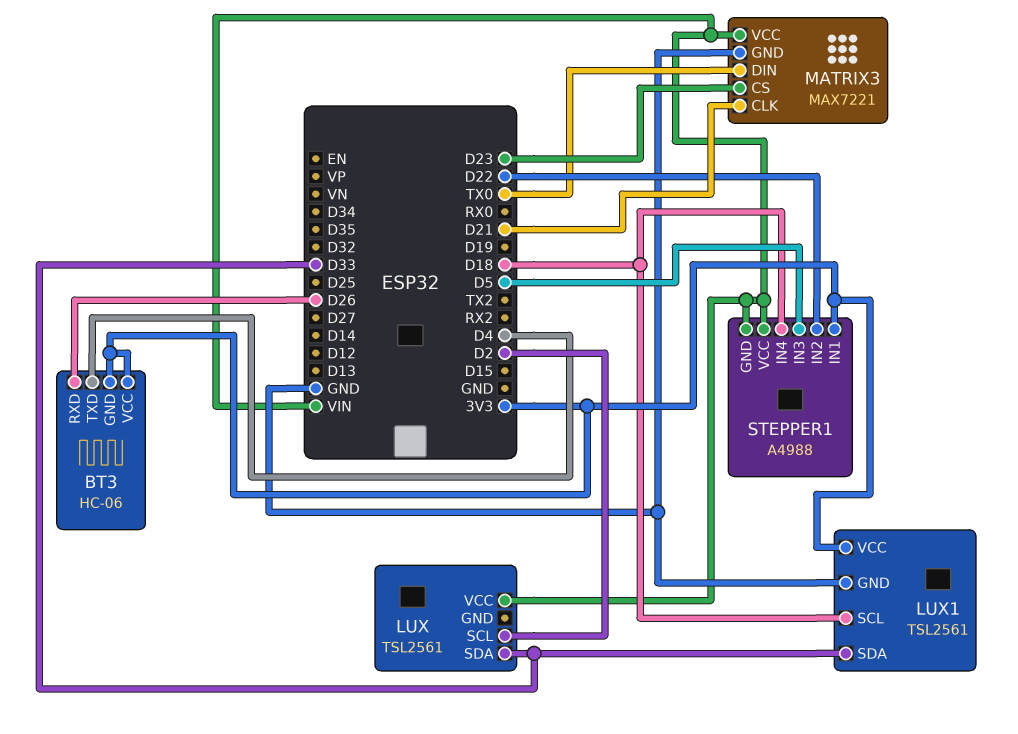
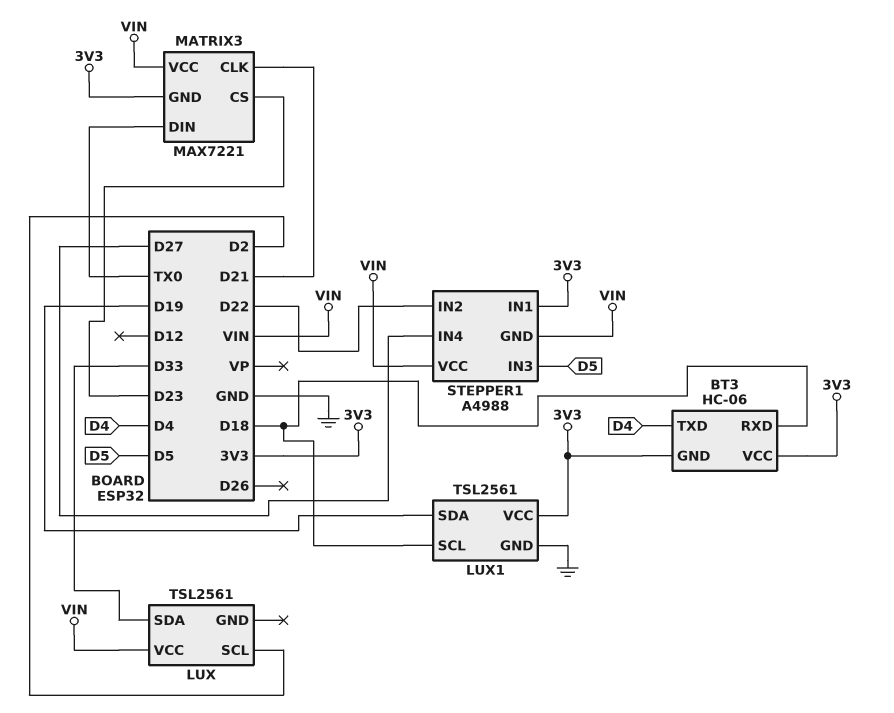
BT3 pin RXD: D26 -> D18
LUX1 pin SDA: D33 -> D19
MATRIX3 pin GND: GND -> 3V3
STEPPER1 pin IN4: D18 -> D27

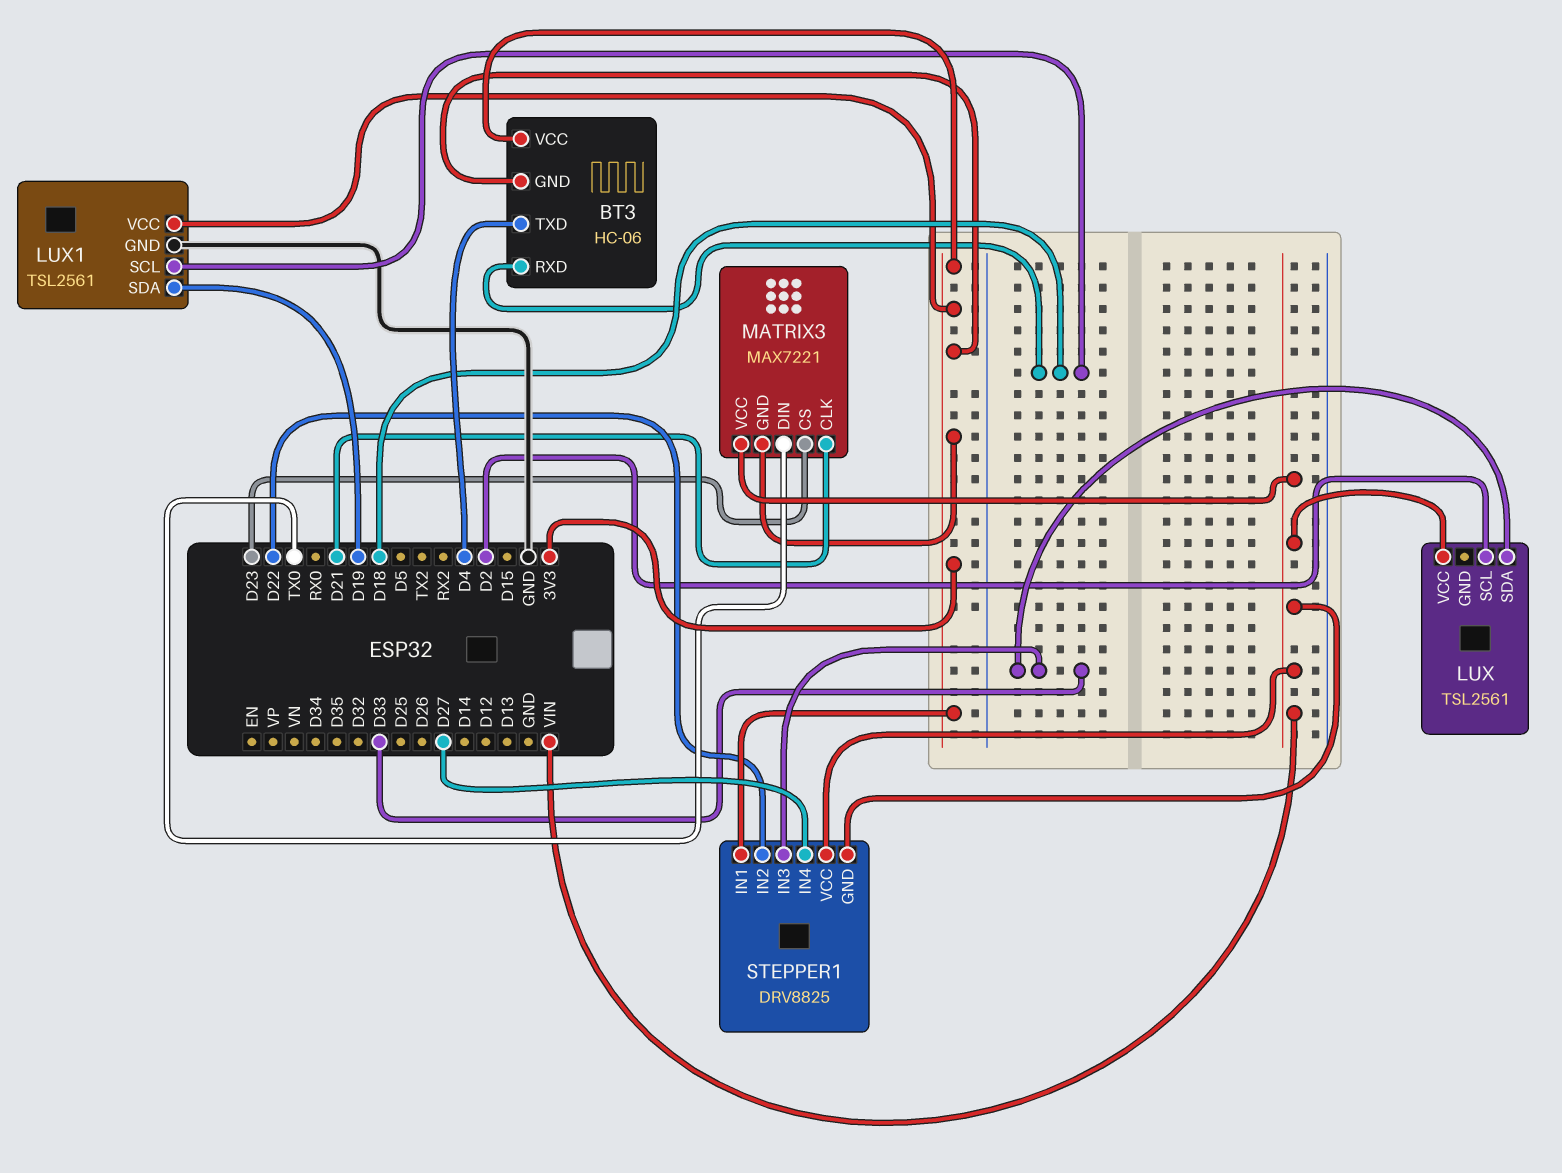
STEPPER1: A4988 -> DRV8825
STEPPER1 pin IN3: D5 -> D33

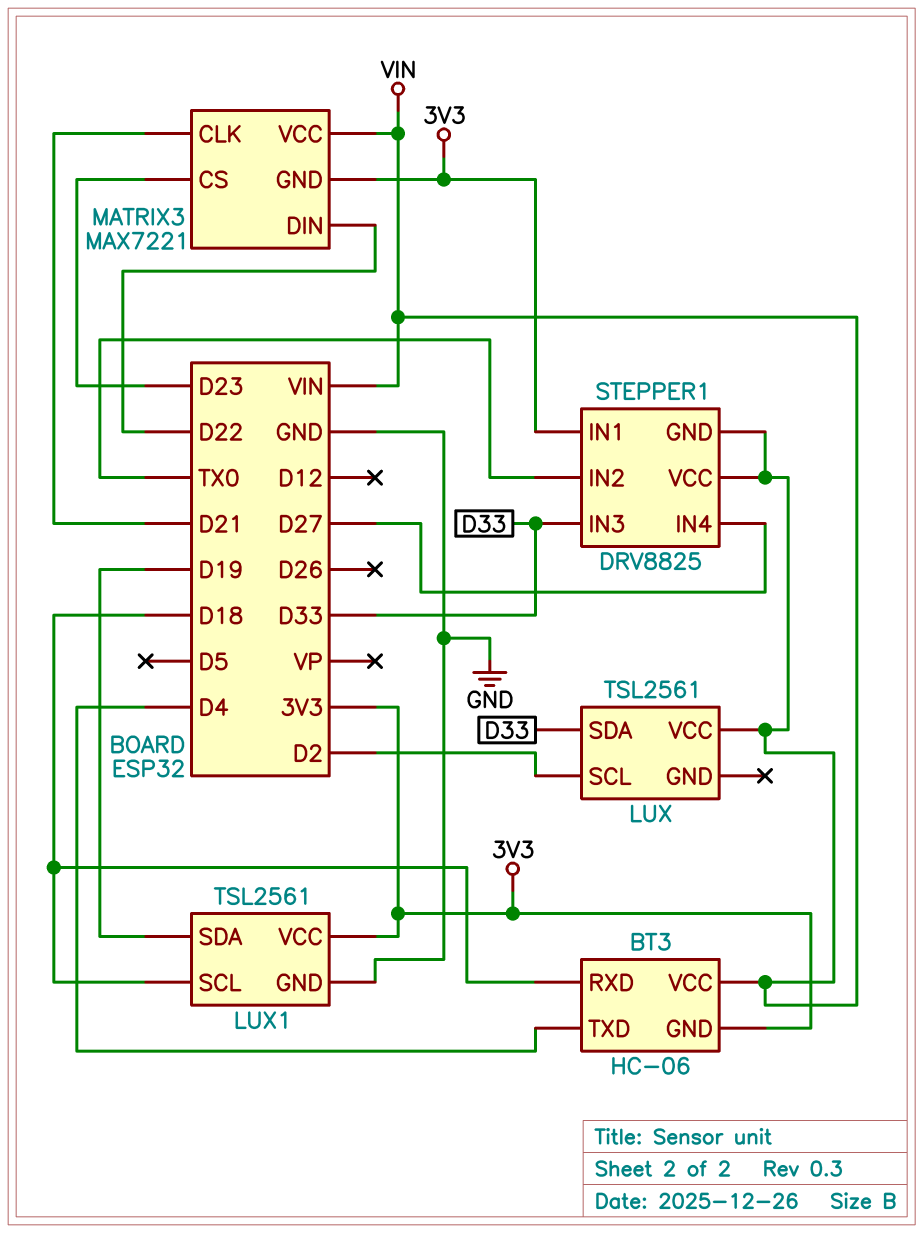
BT3 pin VCC: 3V3 -> VIN
MATRIX3 pin DIN: TX0 -> D22
STEPPER1 pin IN2: D22 -> TX0

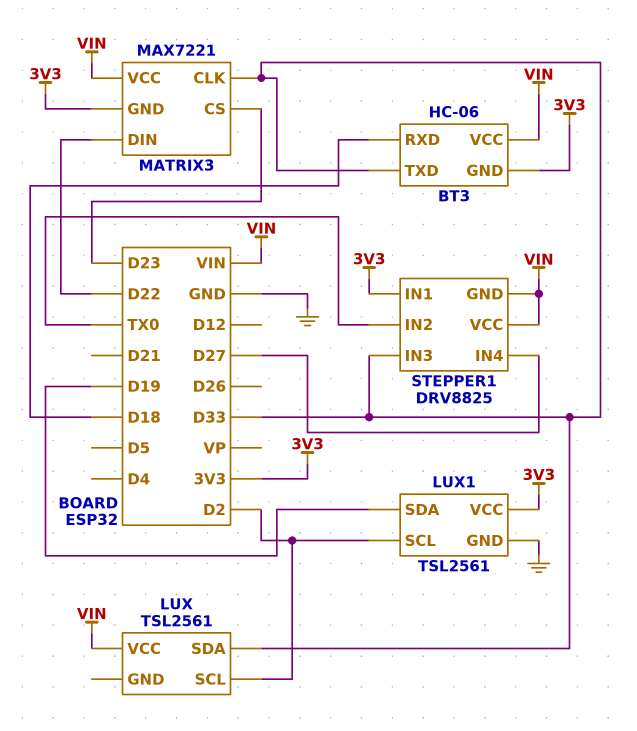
BT3 pin TXD: D4 -> D33
LUX1 pin SCL: D18 -> D2
MATRIX3 pin CLK: D21 -> D33

